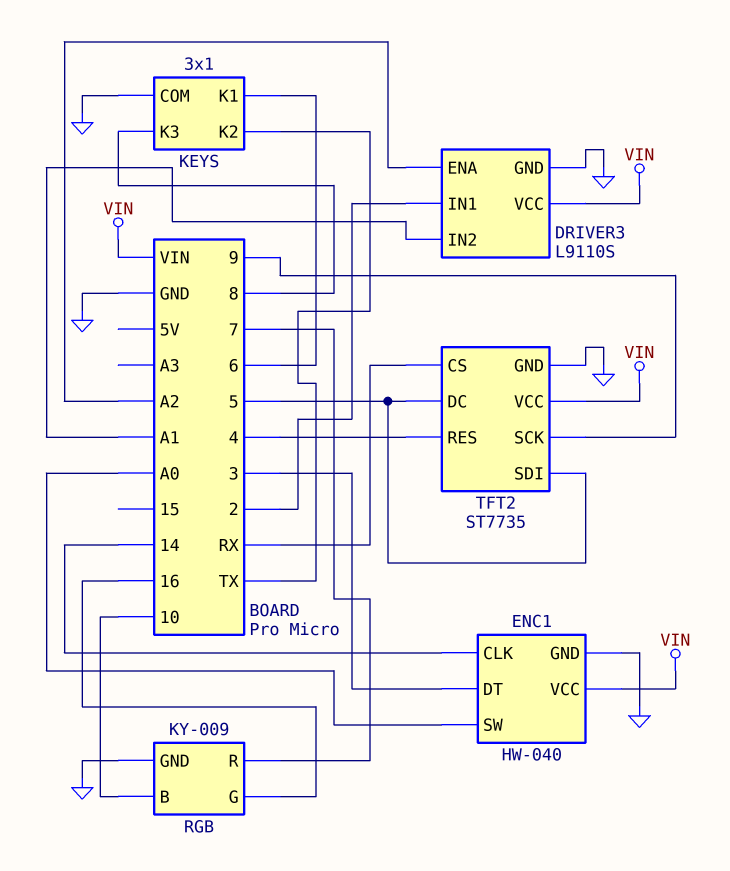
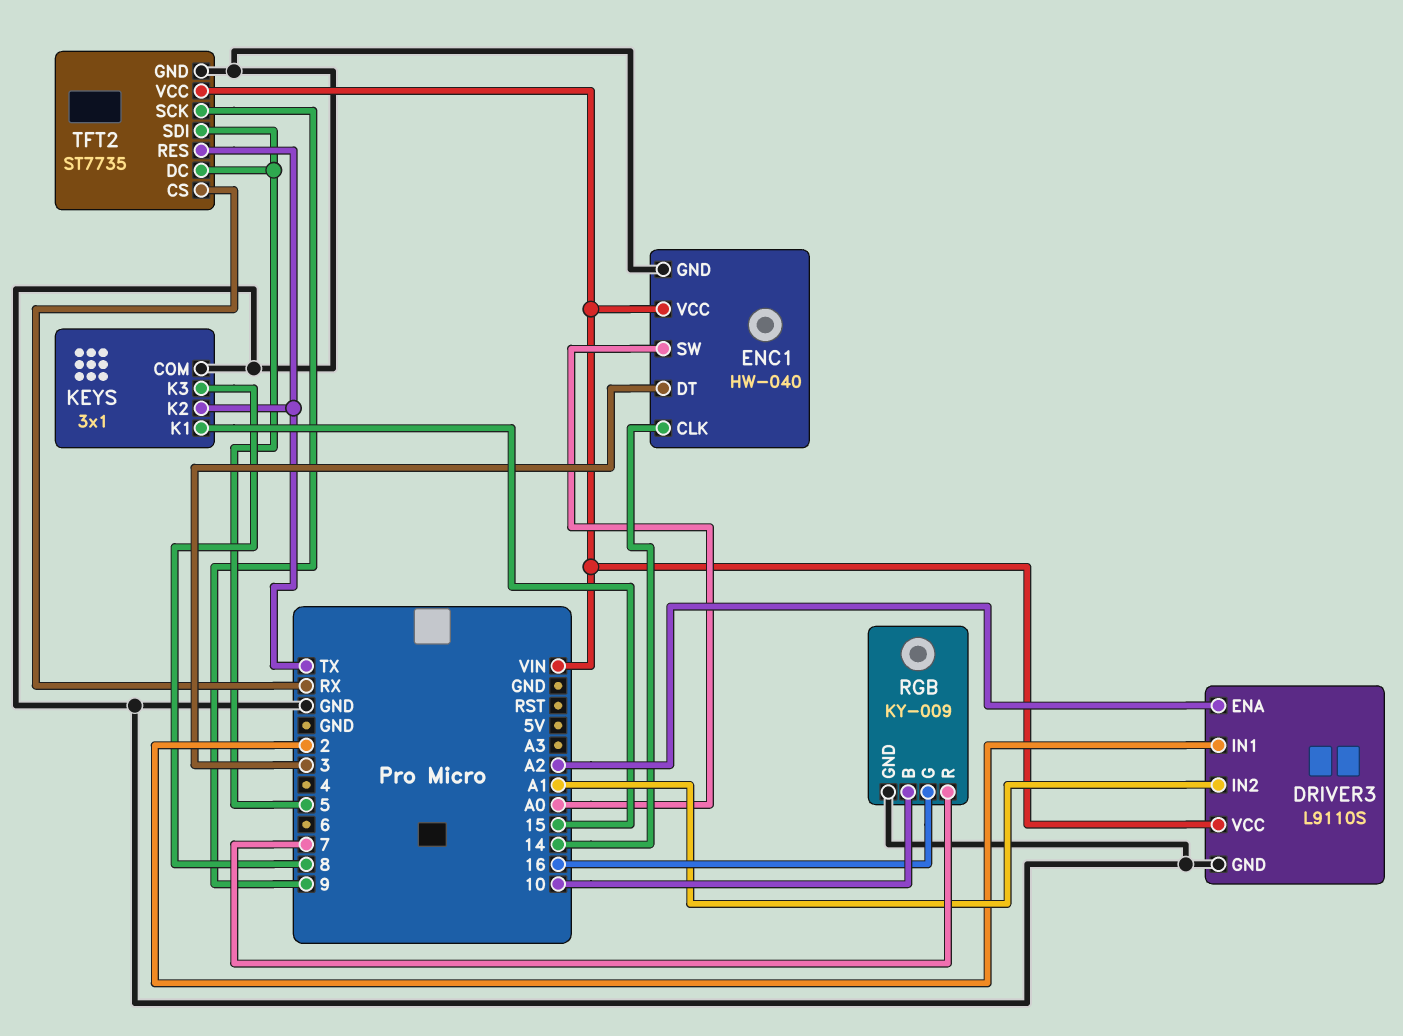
KEYS pin K1: 6 -> 15
TFT2 pin RES: 4 -> TX

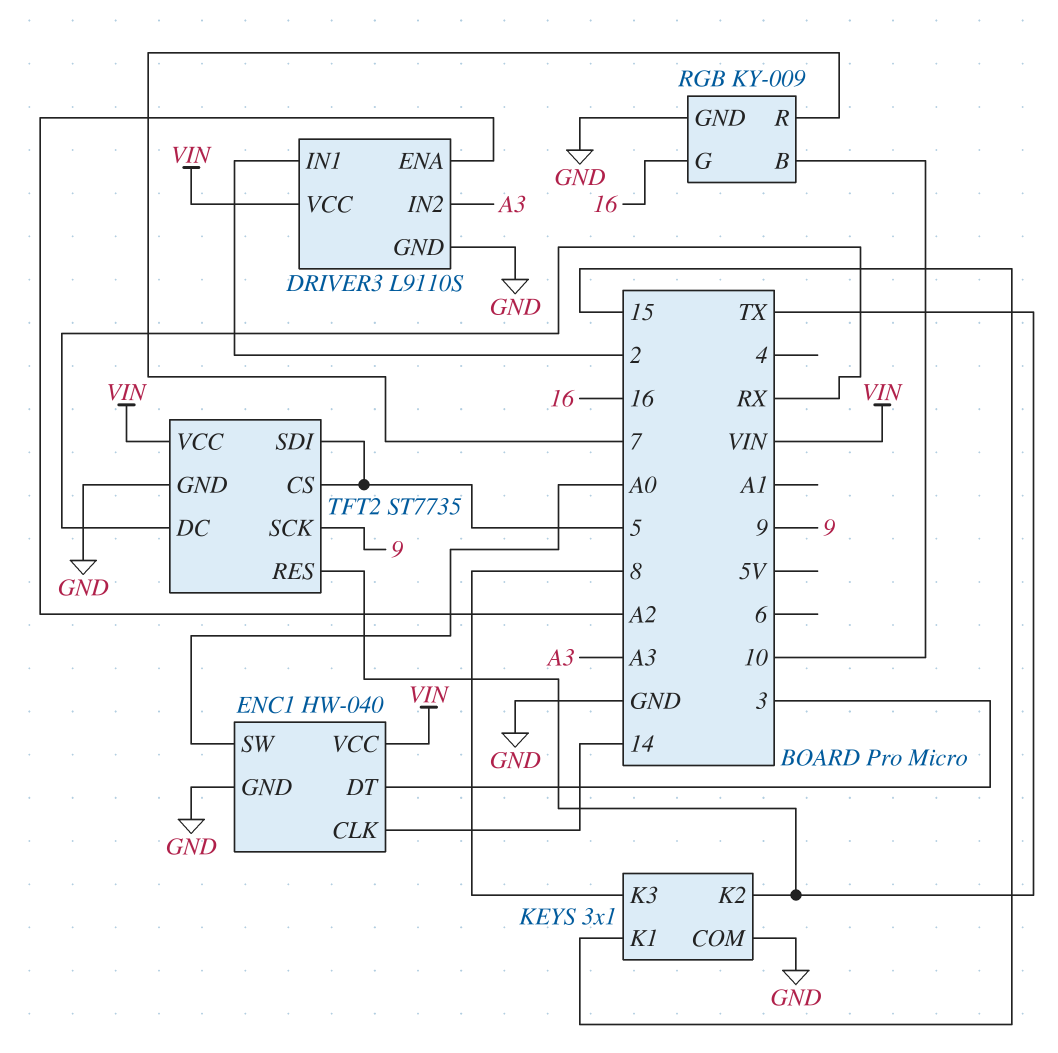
DRIVER3 pin IN2: A1 -> A3
TFT2 pin CS: RX -> 5
TFT2 pin DC: 5 -> RX

